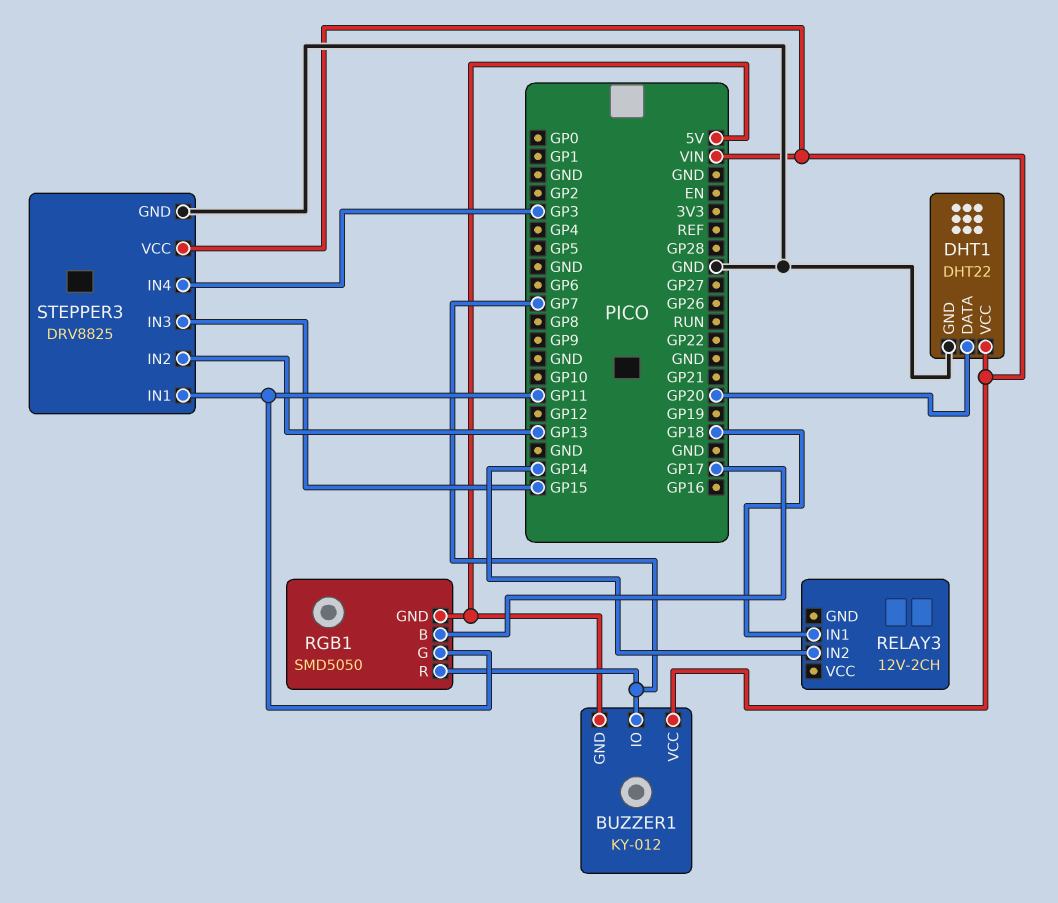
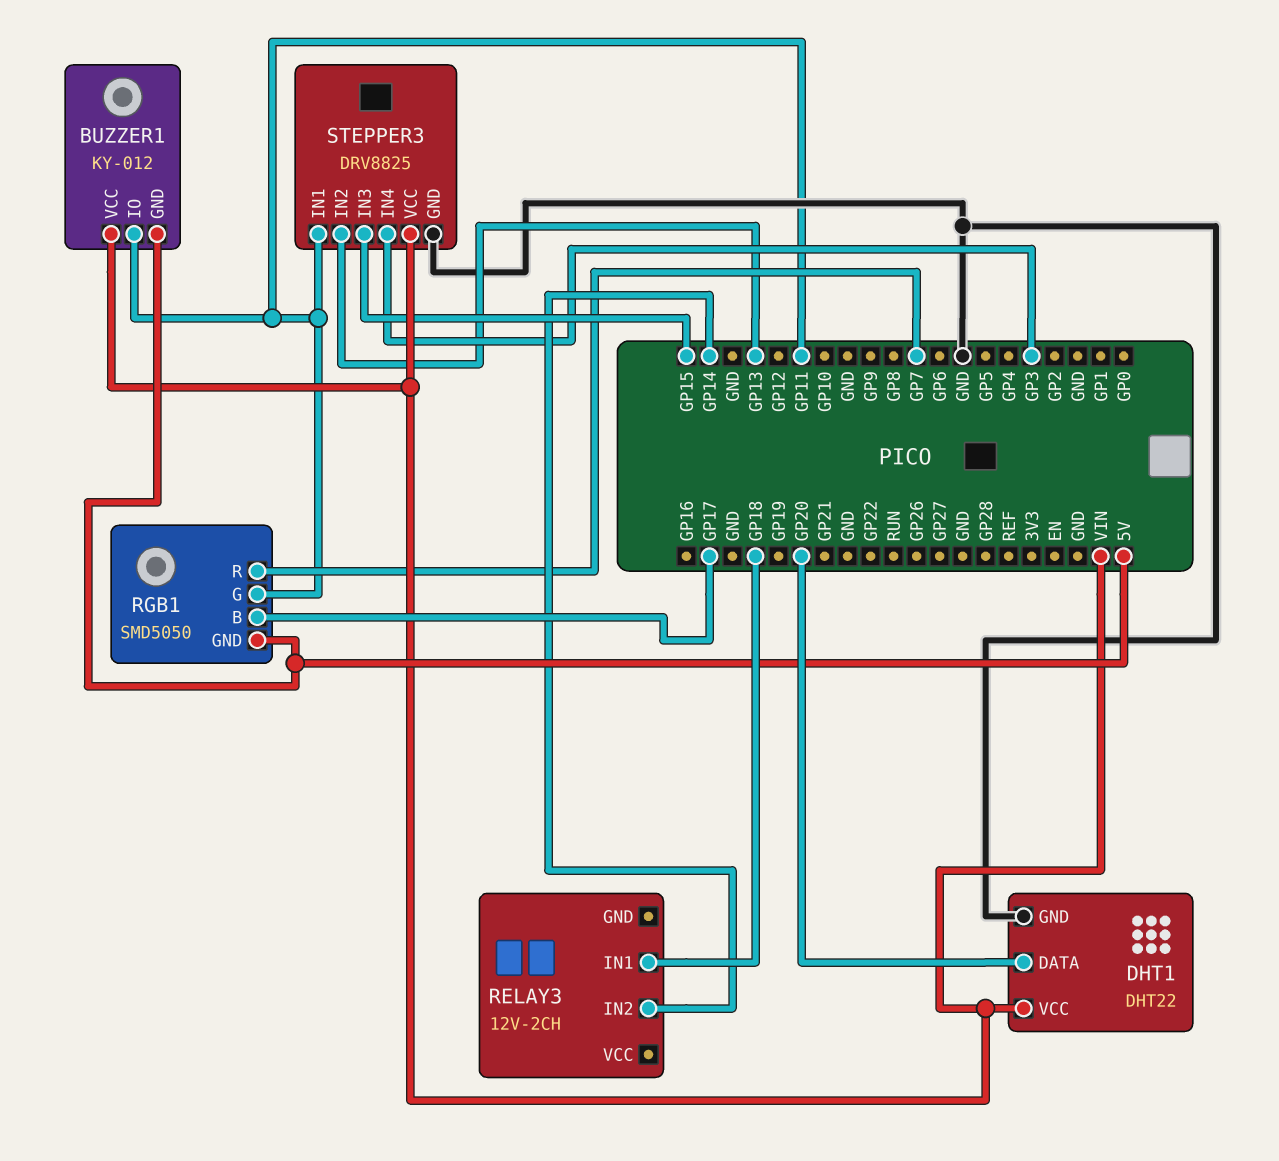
BUZZER1 pin IO: GP7 -> GP11

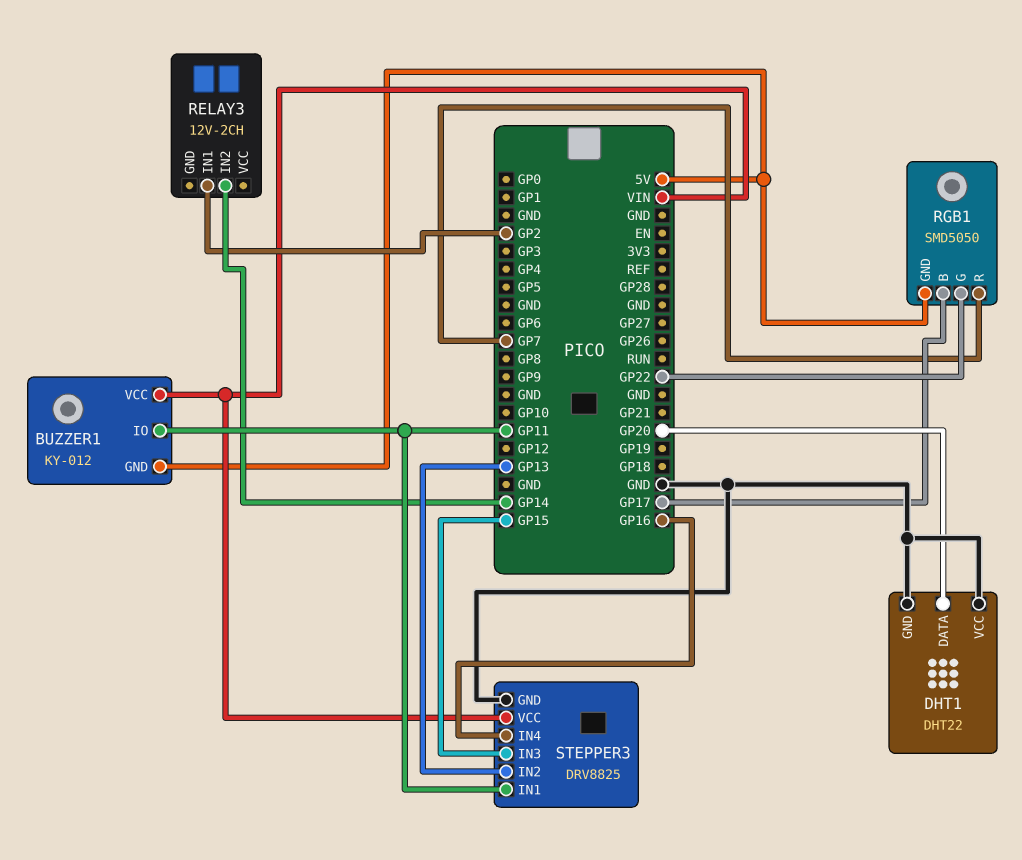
DHT1 pin VCC: VIN -> GND
RELAY3 pin IN1: GP18 -> GP2
RGB1 pin G: GP11 -> GP22
STEPPER3 pin IN4: GP3 -> GP16

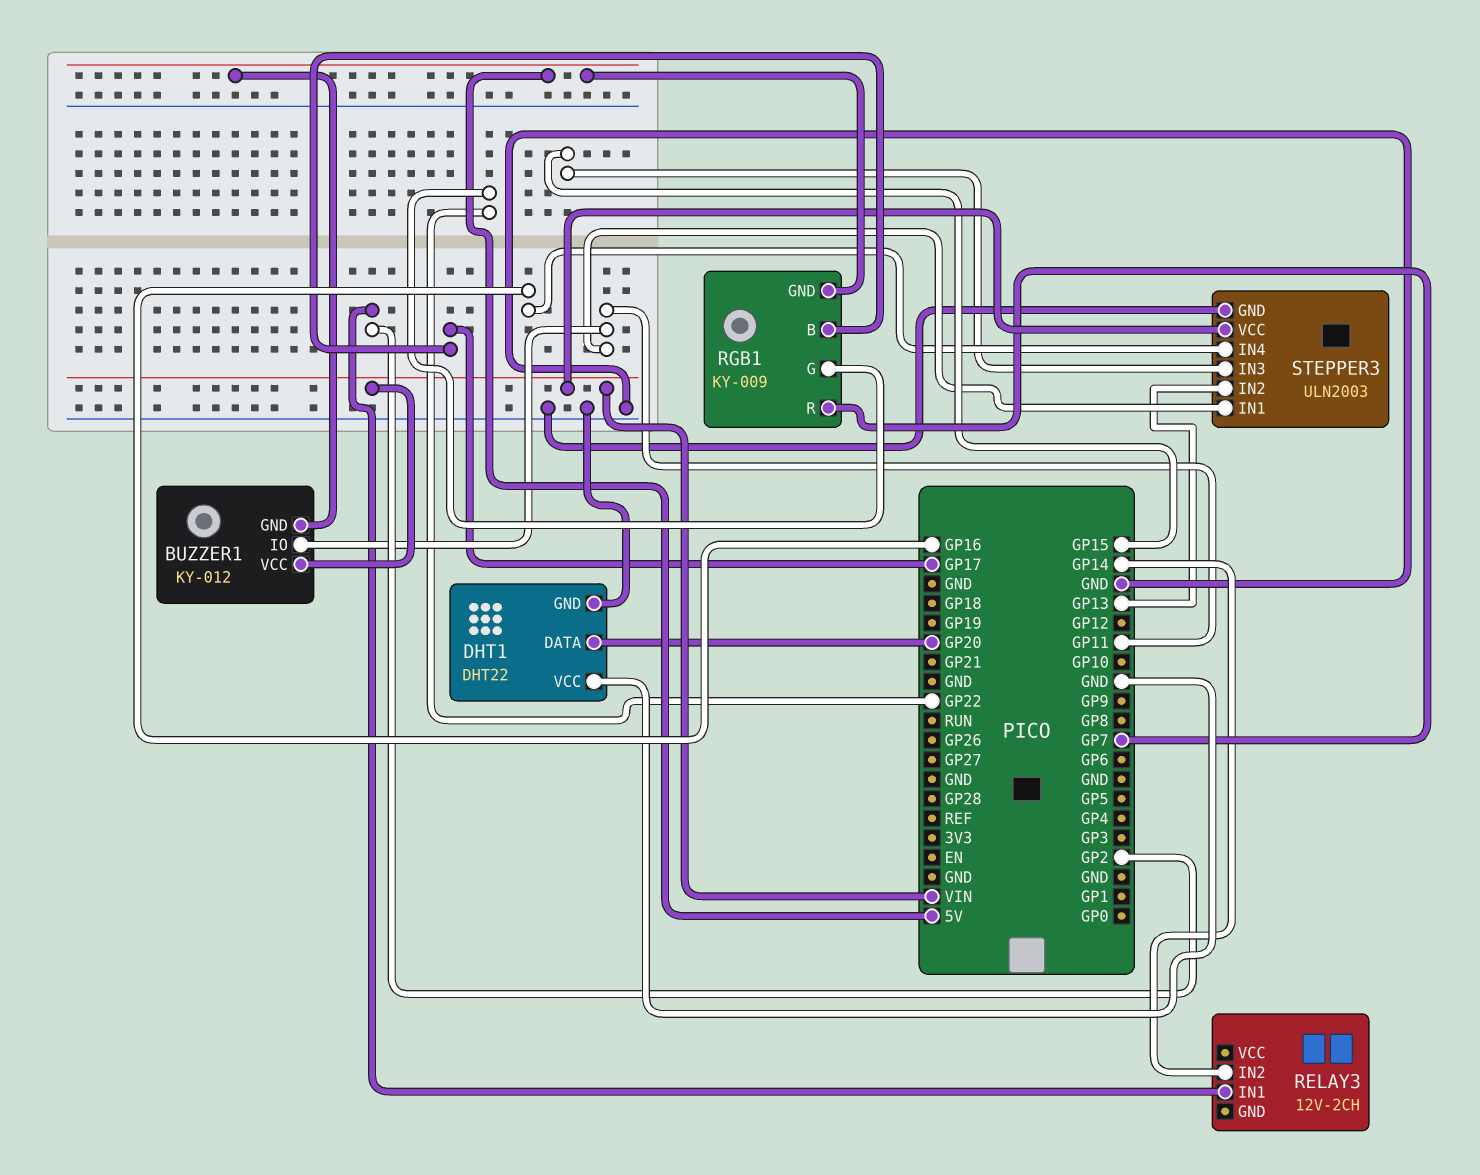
RGB1: SMD5050 -> KY-009
STEPPER3: DRV8825 -> ULN2003

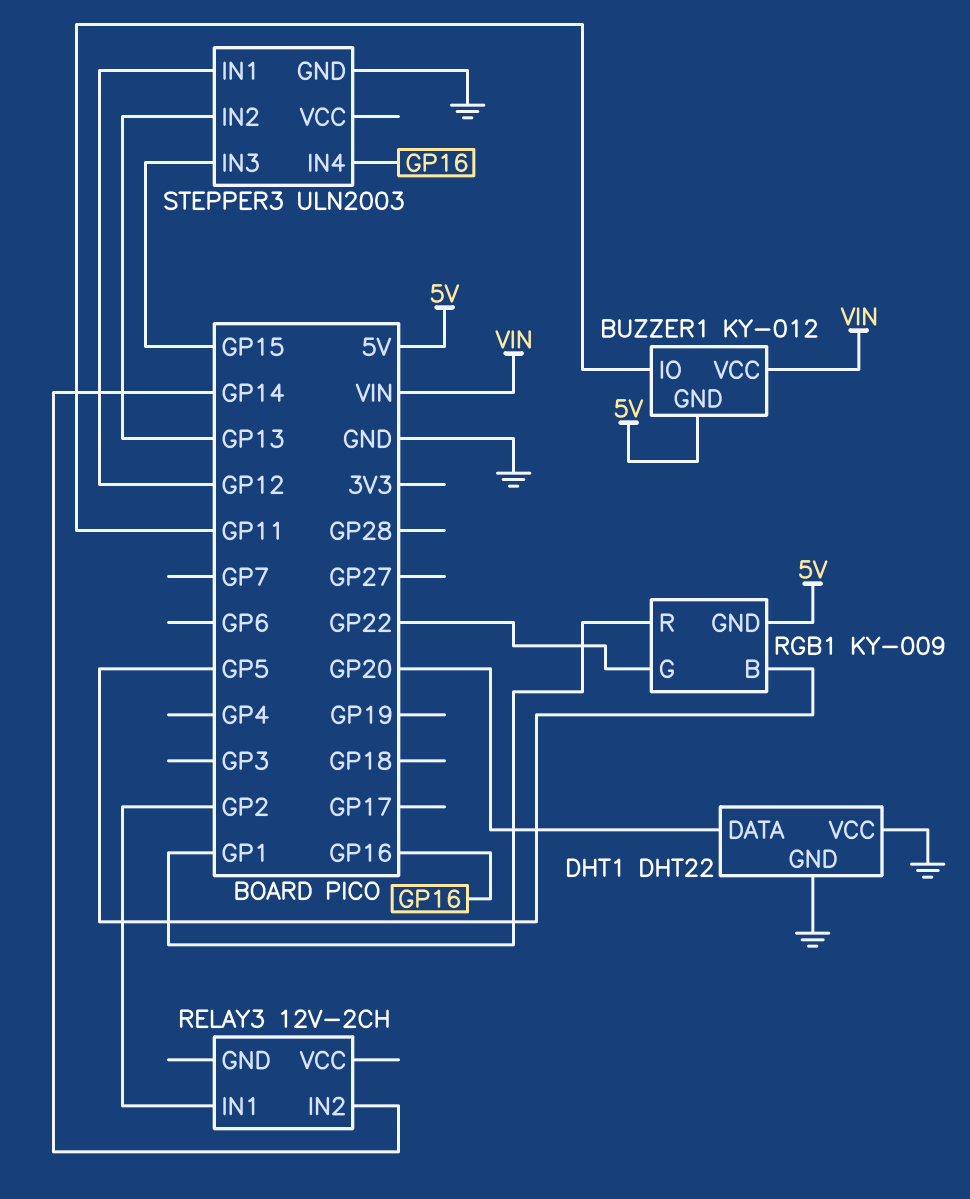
RGB1 pin B: GP17 -> GP5
RGB1 pin R: GP7 -> GP1
STEPPER3 pin IN1: GP11 -> GP12
STEPPER3 pin VCC: VIN -> none

